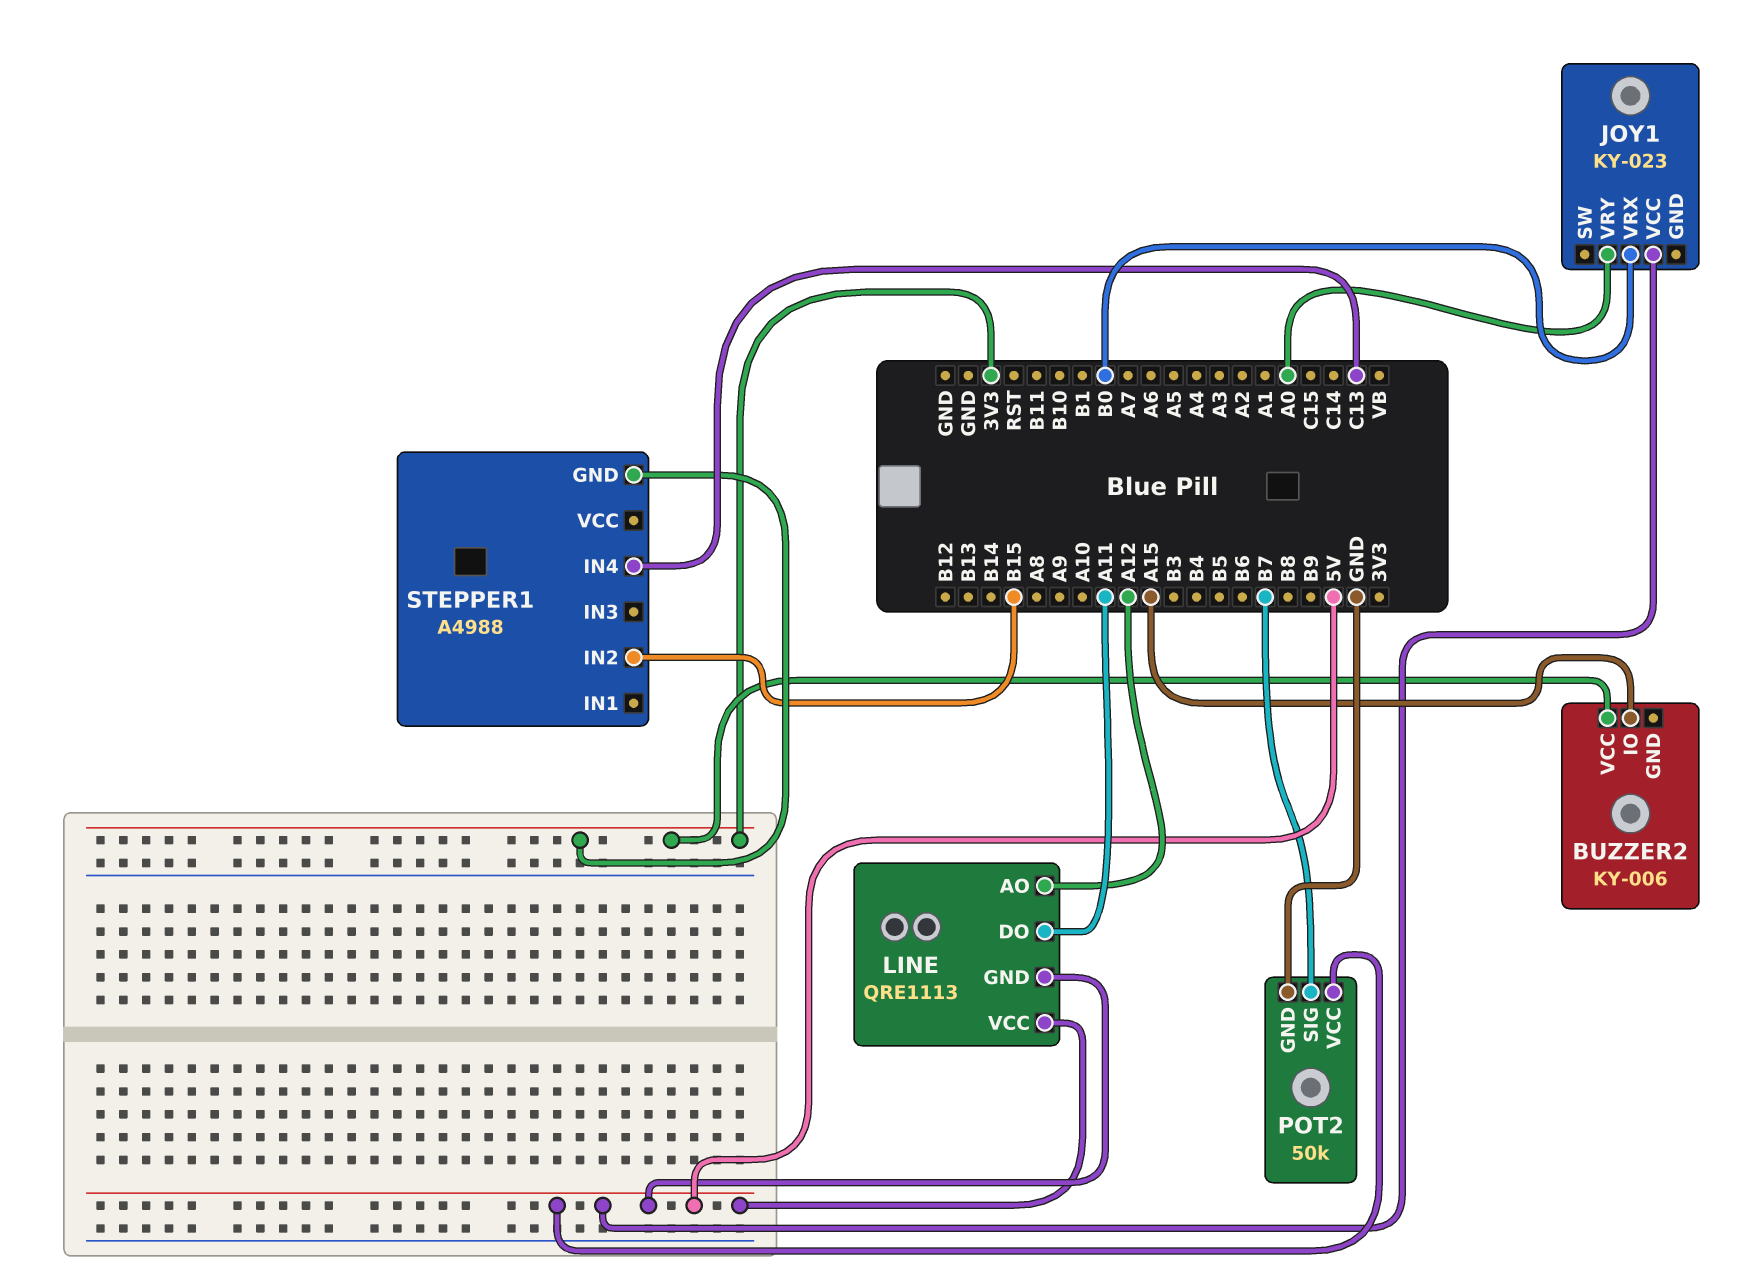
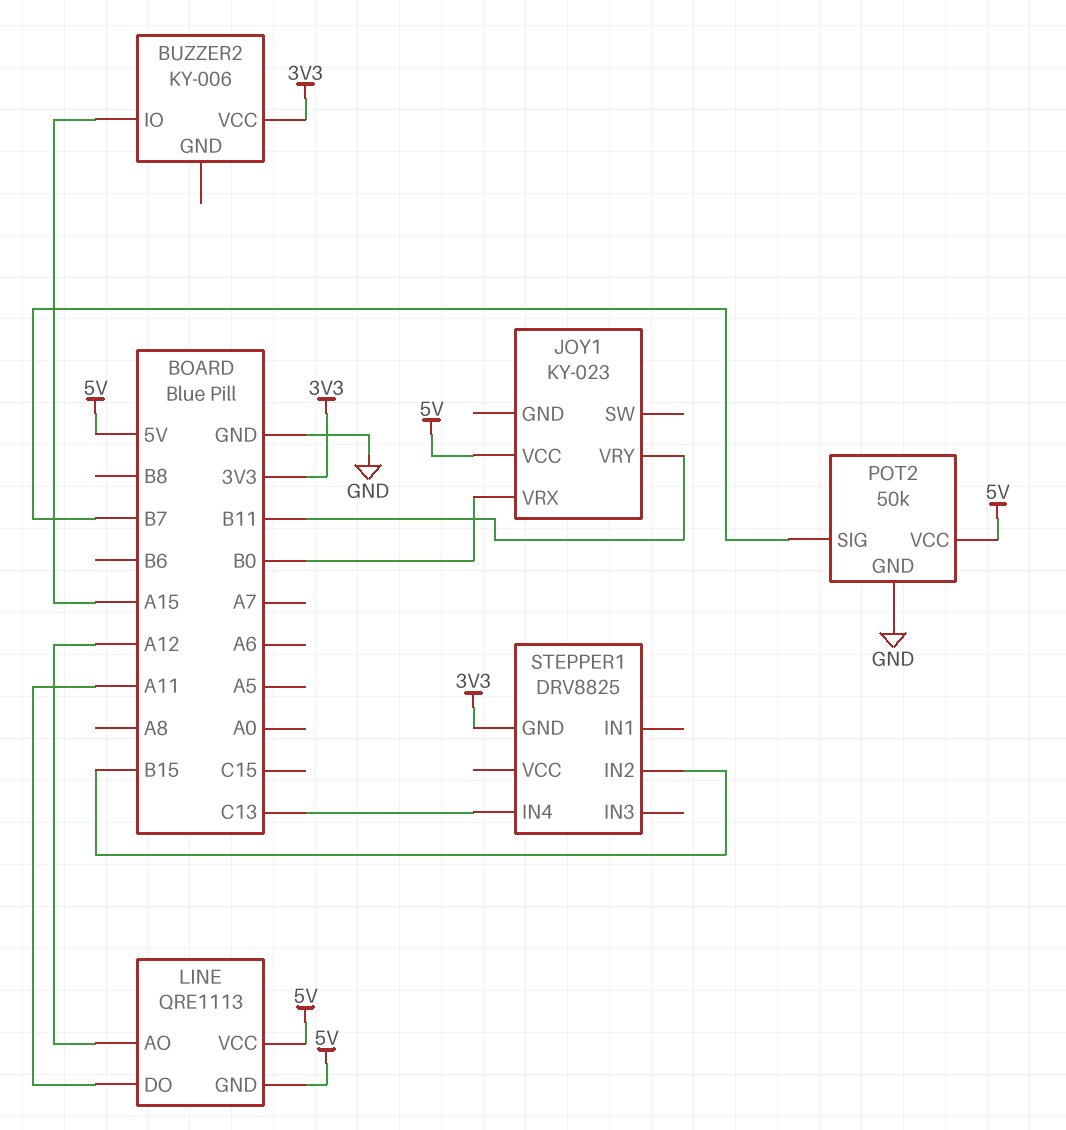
JOY1 pin VRY: A0 -> B11
STEPPER1: A4988 -> DRV8825

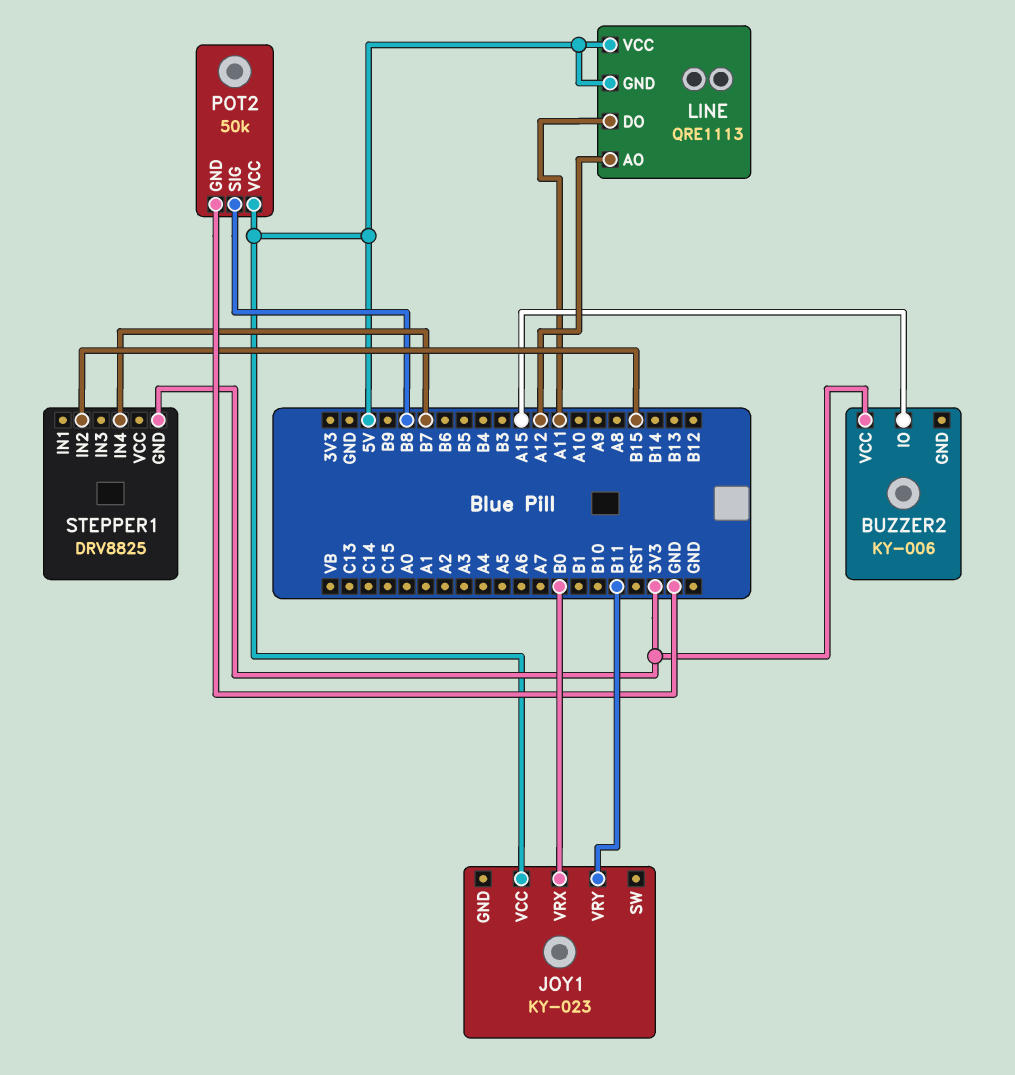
POT2 pin SIG: B7 -> B8
STEPPER1 pin IN4: C13 -> B7

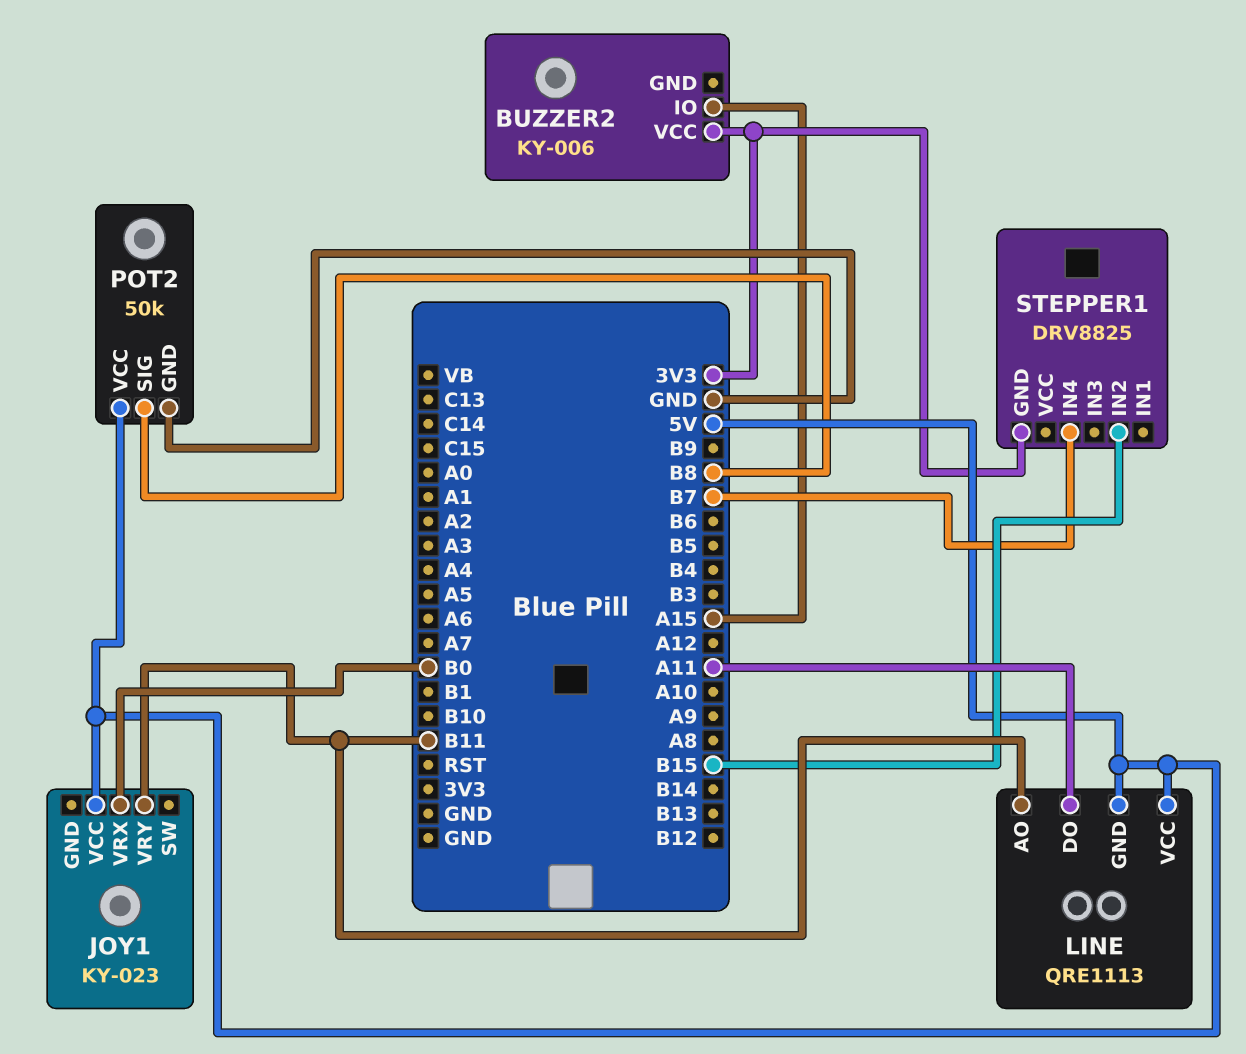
LINE pin AO: A12 -> B11

